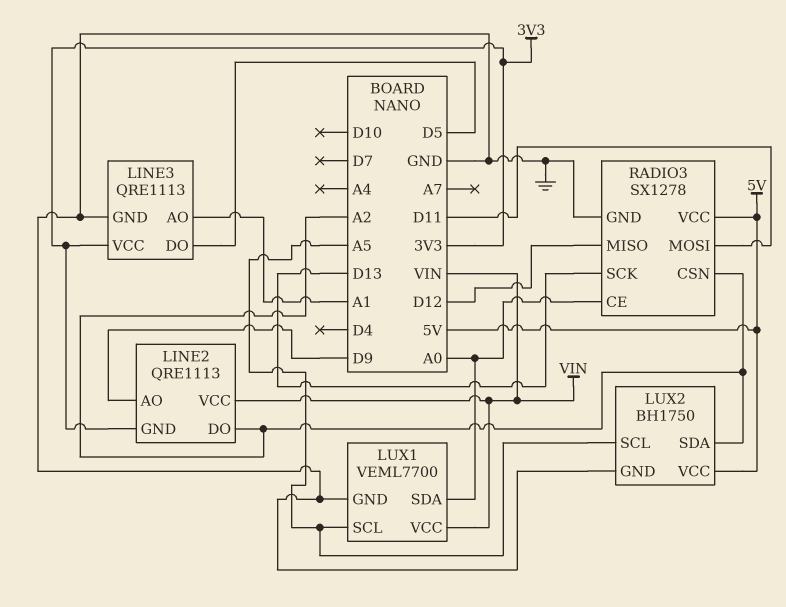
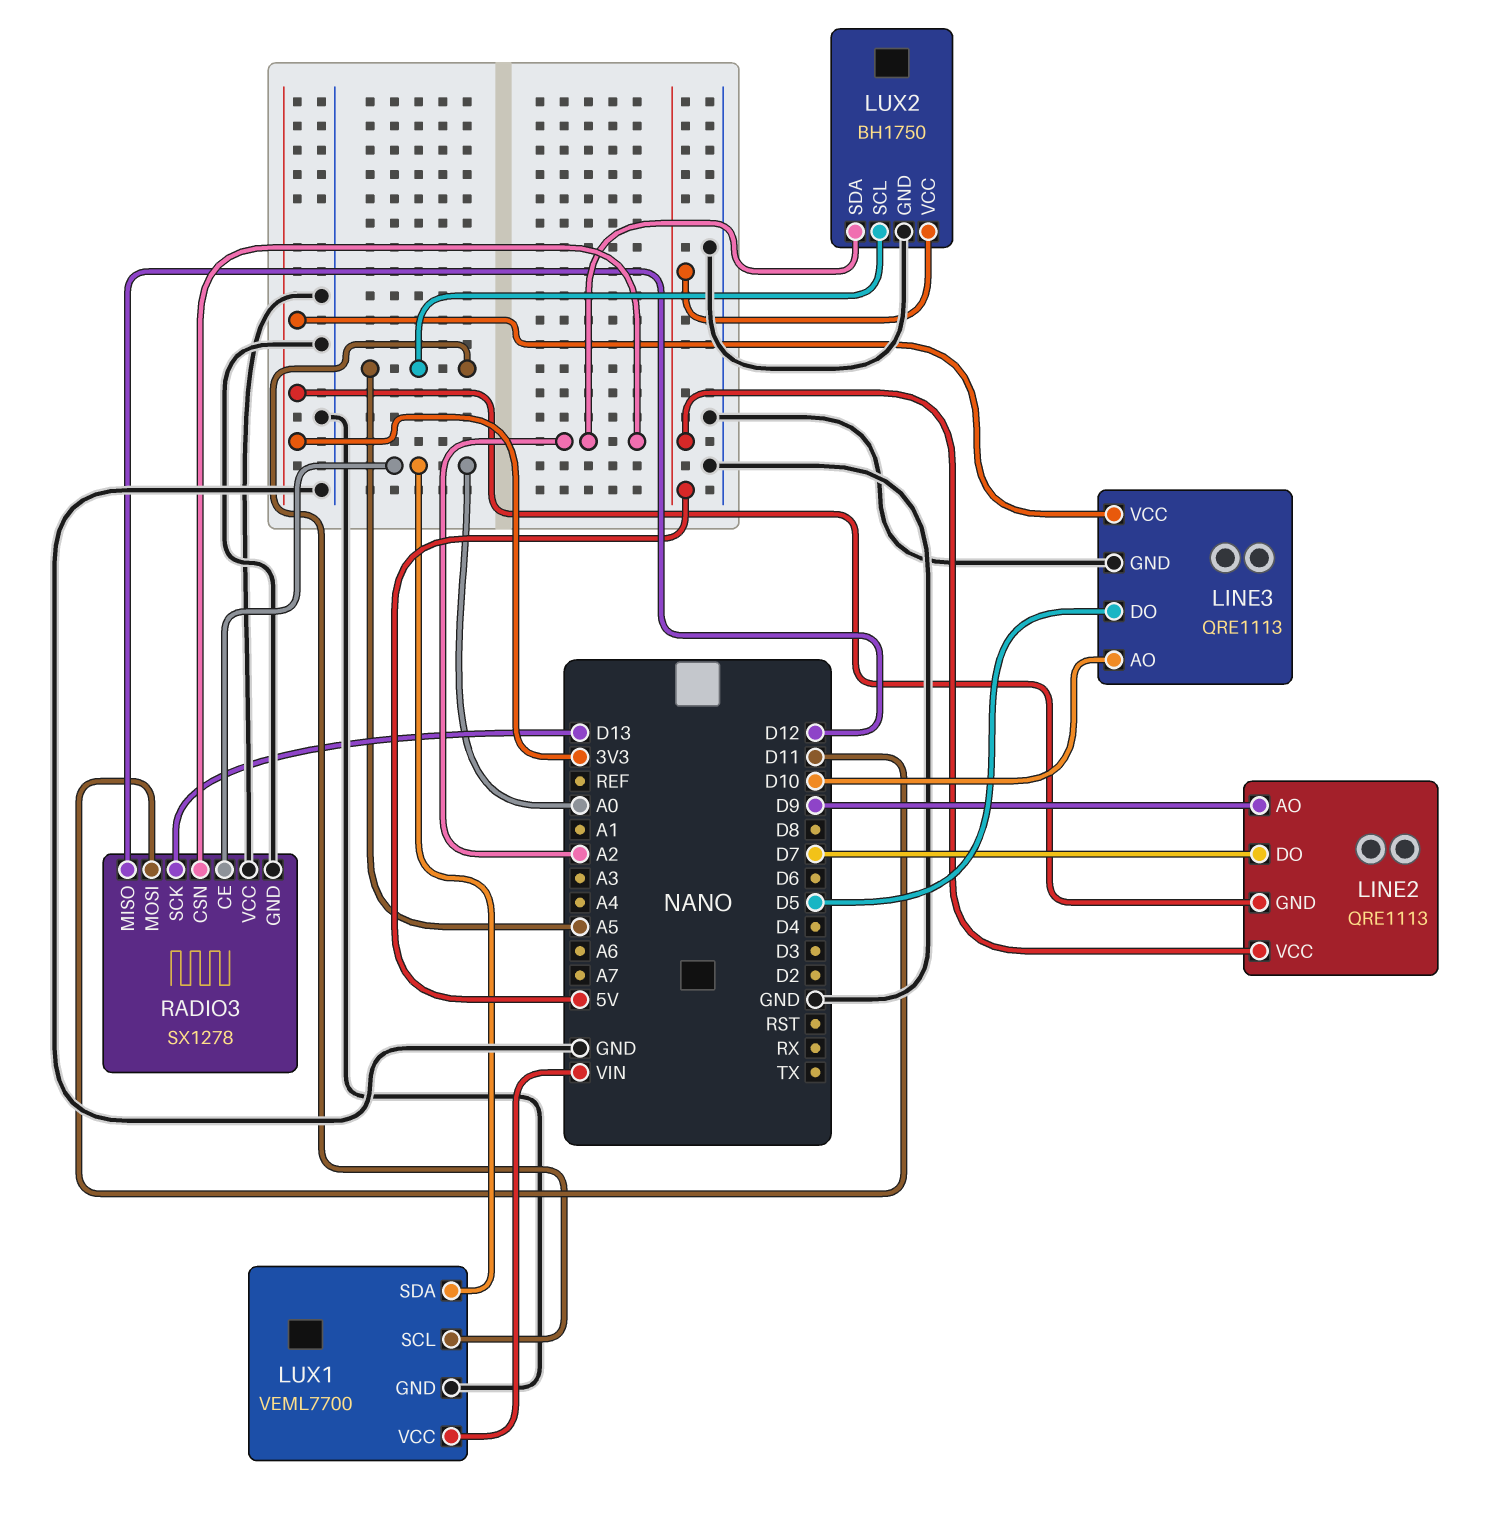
LINE2 pin DO: A2 -> D7
LINE2 pin VCC: VIN -> 5V
LINE3 pin AO: A1 -> D10
RADIO3 pin VCC: 5V -> GND

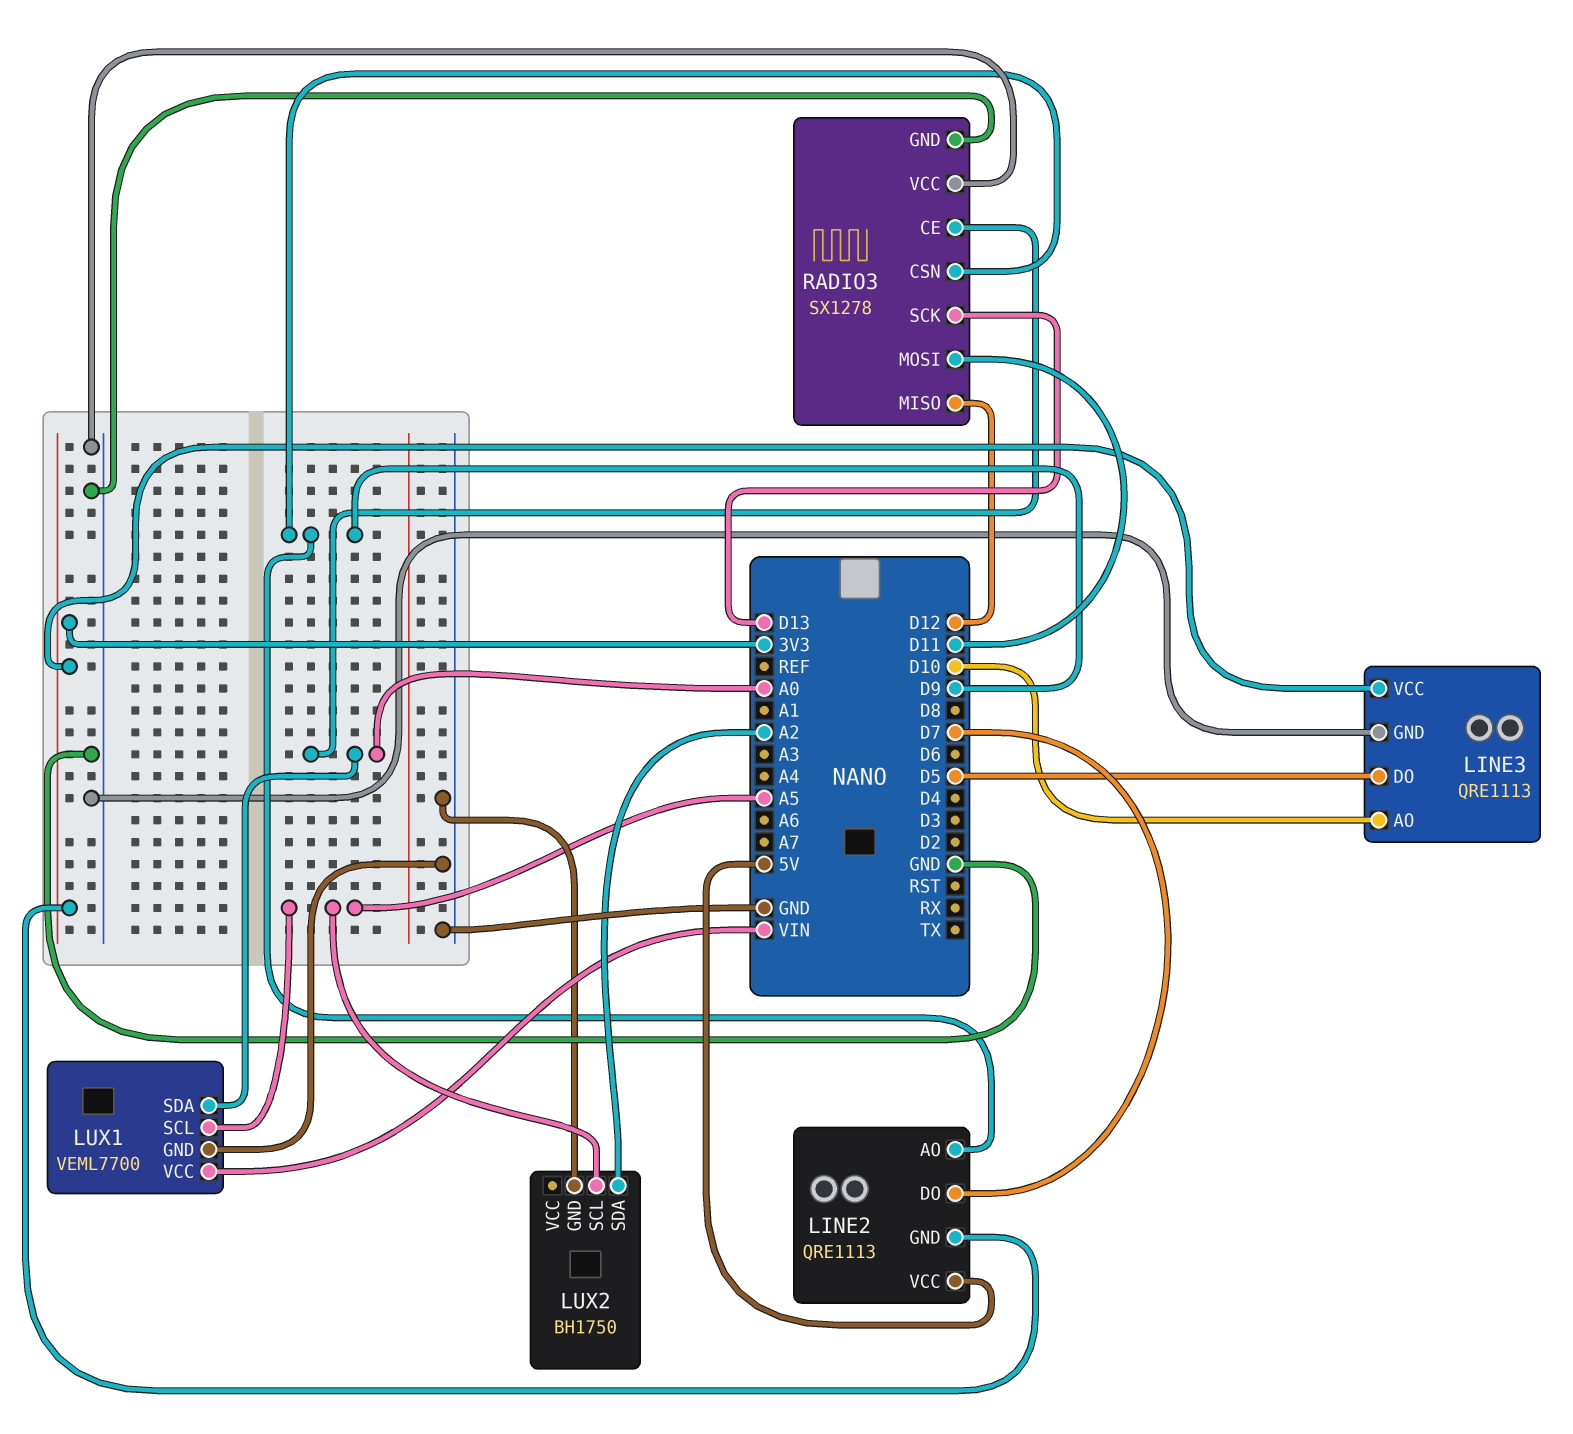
LUX2 pin VCC: 5V -> none
RADIO3 pin CSN: A2 -> D9

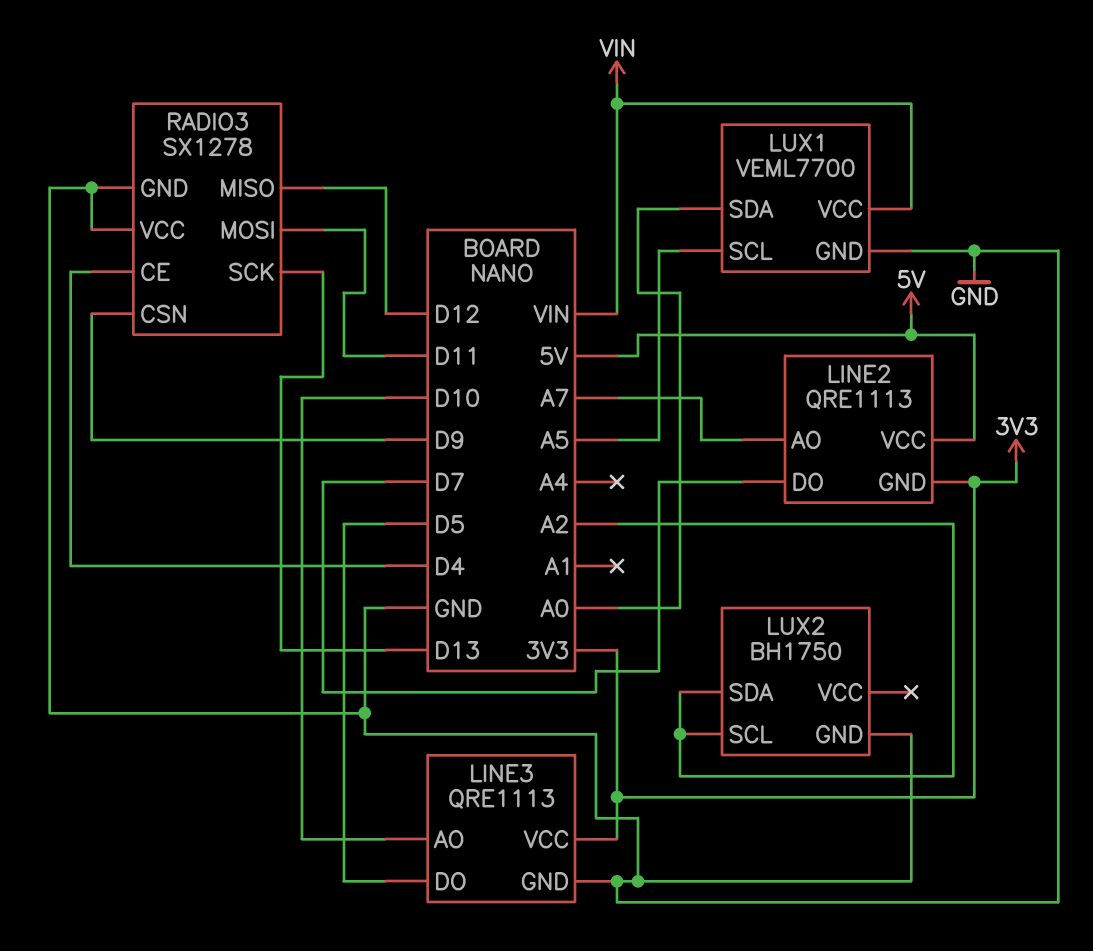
LINE2 pin AO: D9 -> A7
LUX2 pin SCL: A5 -> A2
RADIO3 pin CE: A0 -> D4

